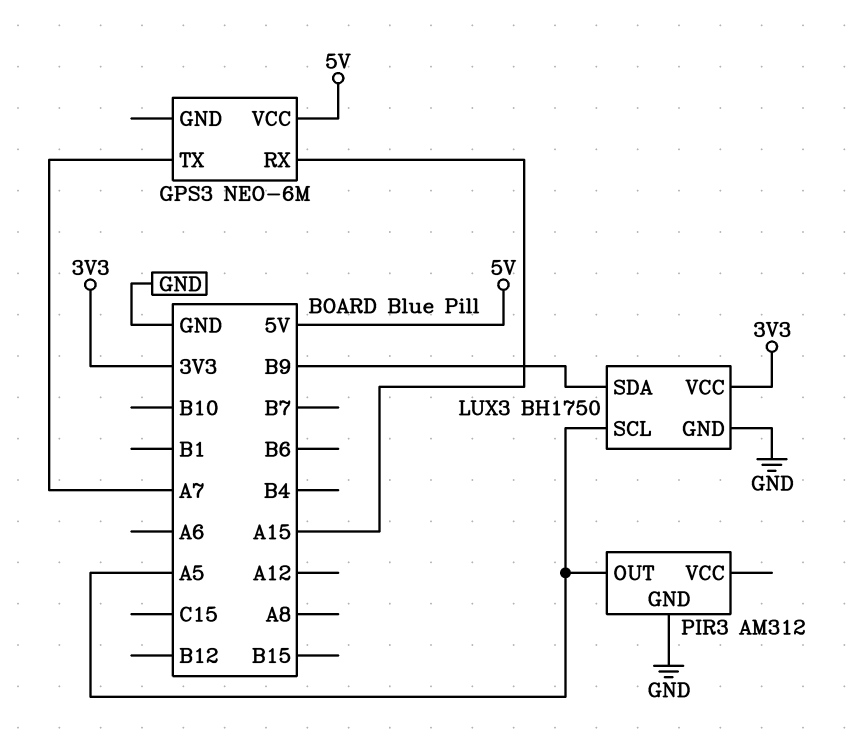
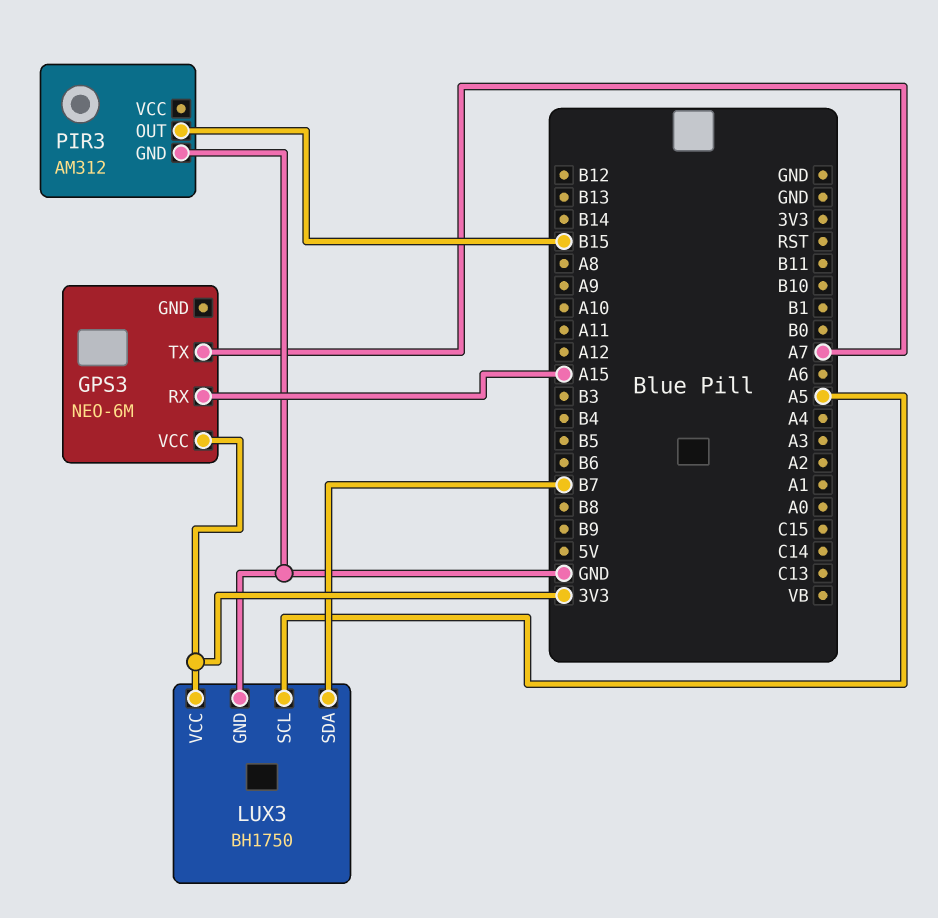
GPS3 pin VCC: 5V -> 3V3
LUX3 pin SDA: B9 -> B7
PIR3 pin OUT: A5 -> B15

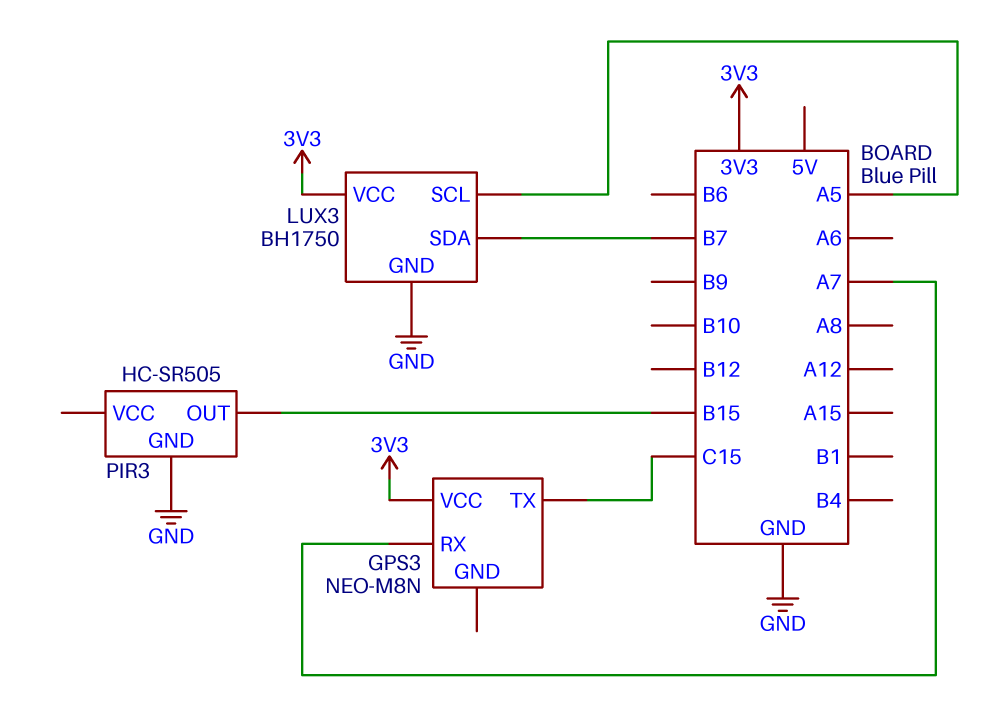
GPS3: NEO-6M -> NEO-M8N
GPS3 pin RX: A15 -> A7
GPS3 pin TX: A7 -> C15
PIR3: AM312 -> HC-SR505

